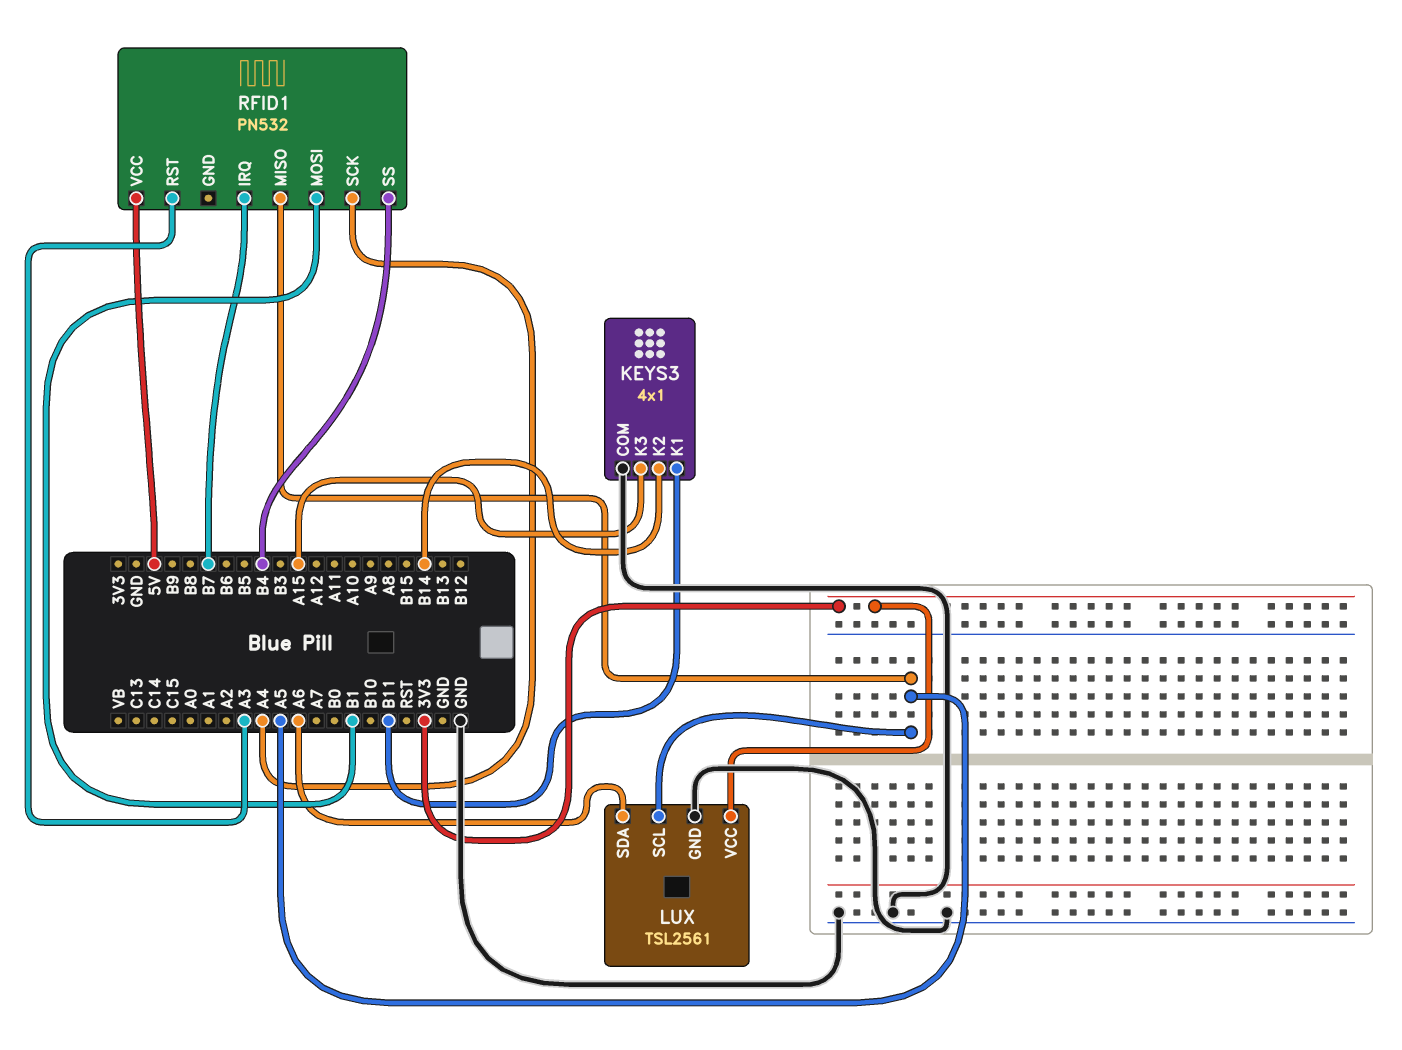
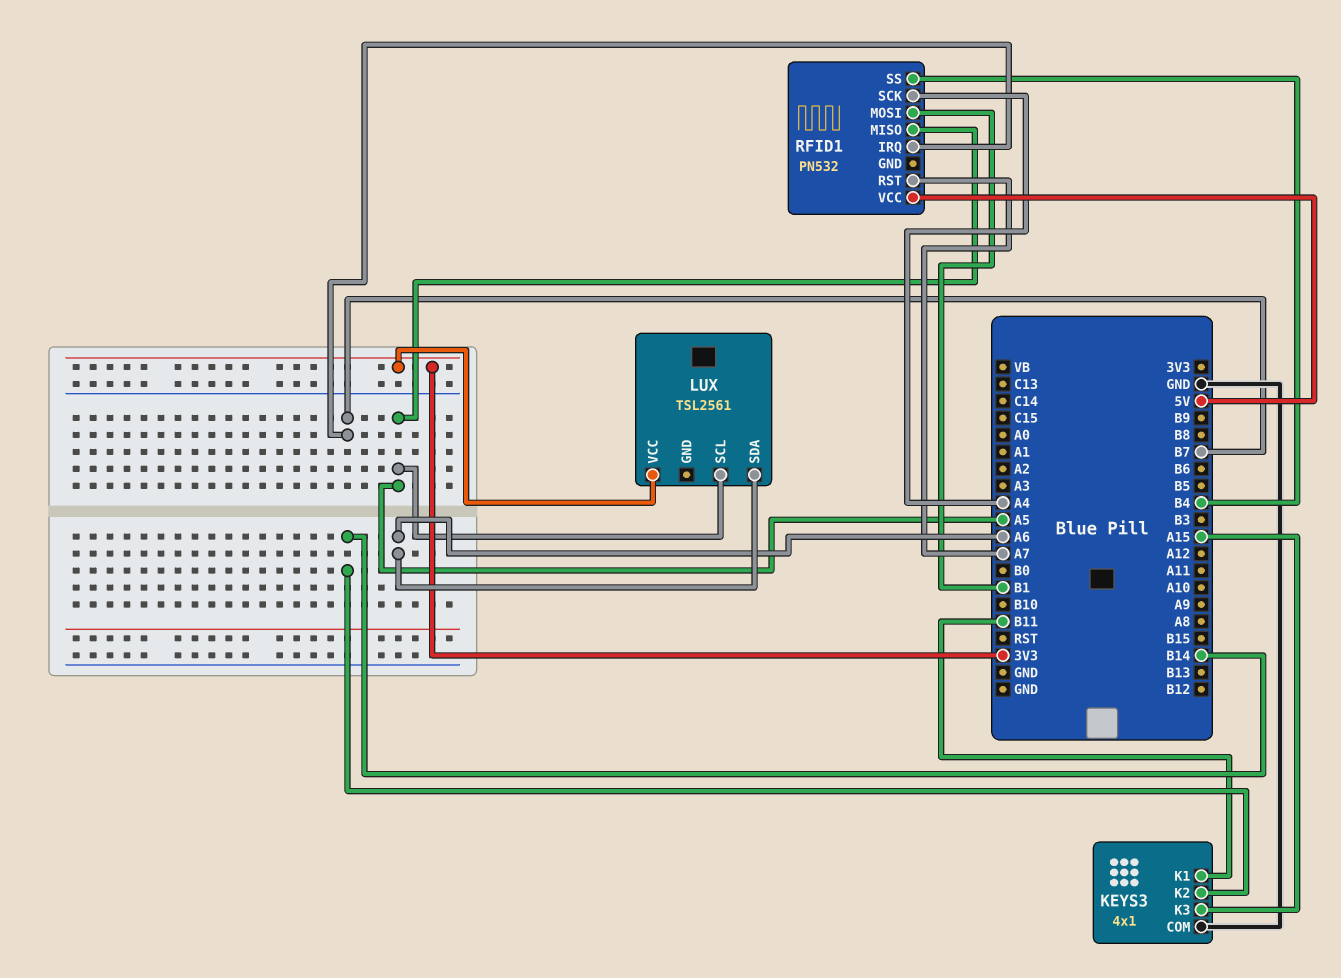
LUX pin GND: GND -> none
RFID1 pin RST: A3 -> A7

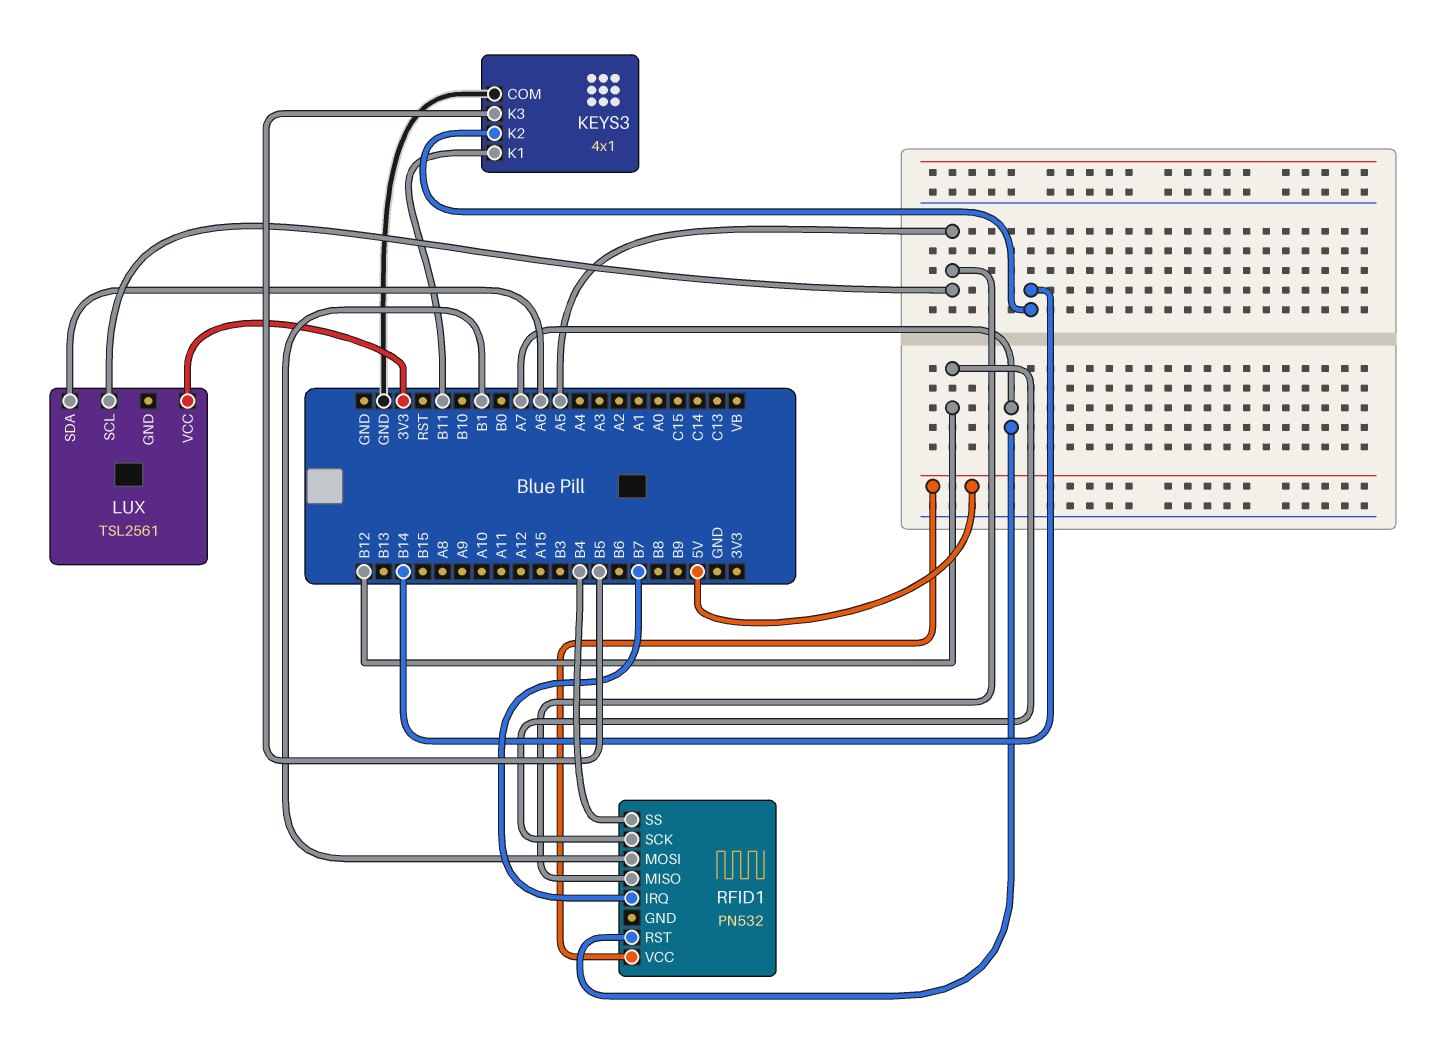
KEYS3 pin K3: A15 -> B5
RFID1 pin SCK: A4 -> B12

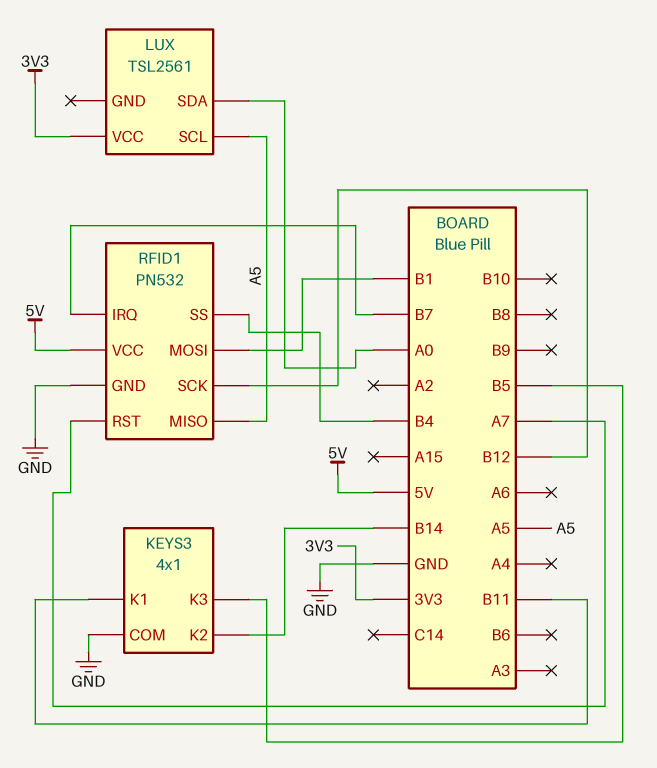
LUX pin SDA: A6 -> A0
RFID1 pin GND: none -> GND

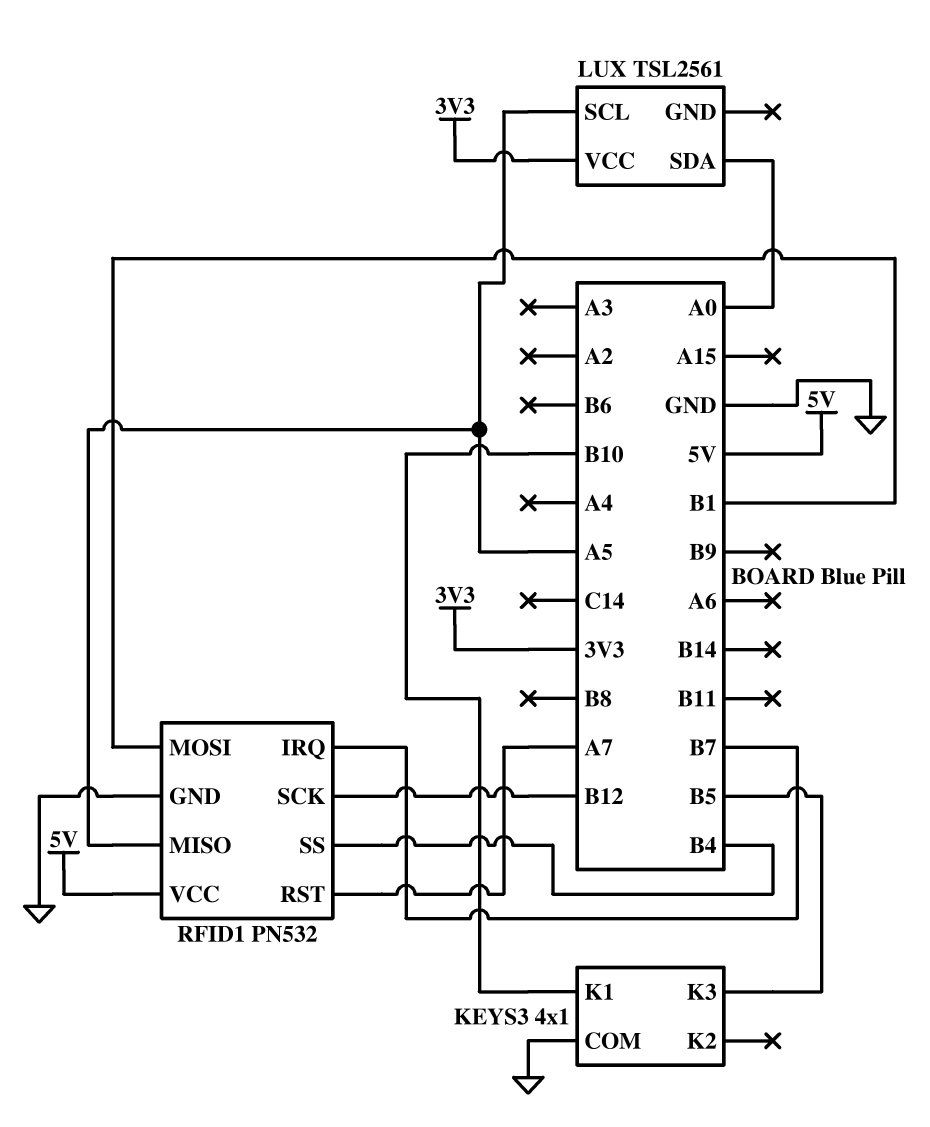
KEYS3 pin K1: B11 -> B10
KEYS3 pin K2: B14 -> none

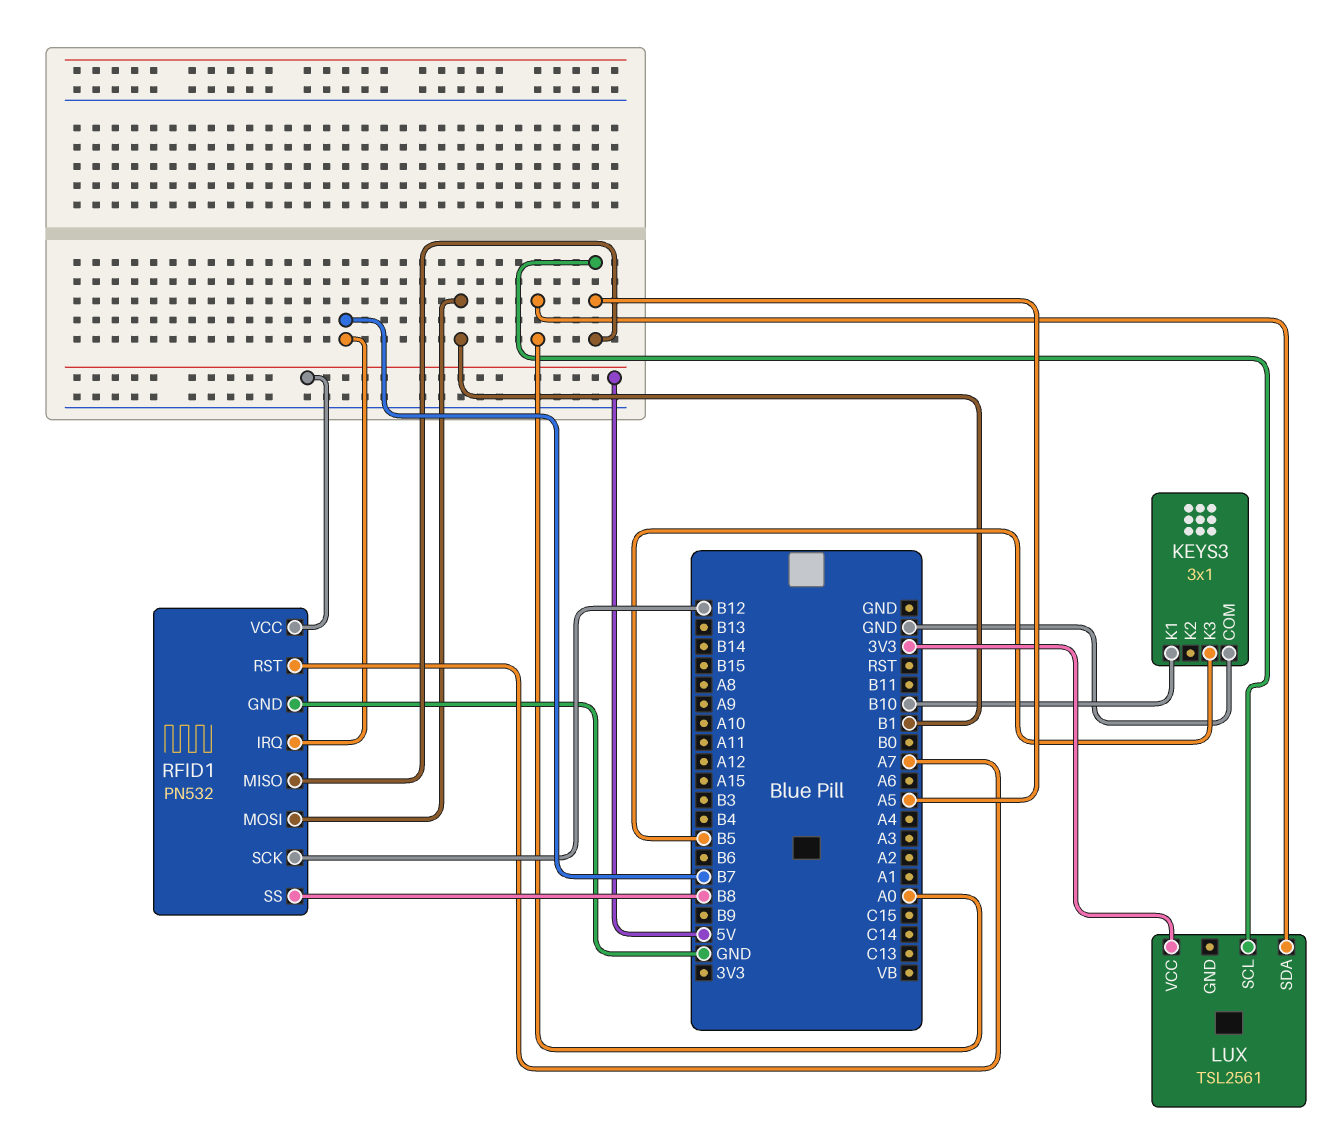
KEYS3: 4x1 -> 3x1
RFID1 pin SS: B4 -> B8

